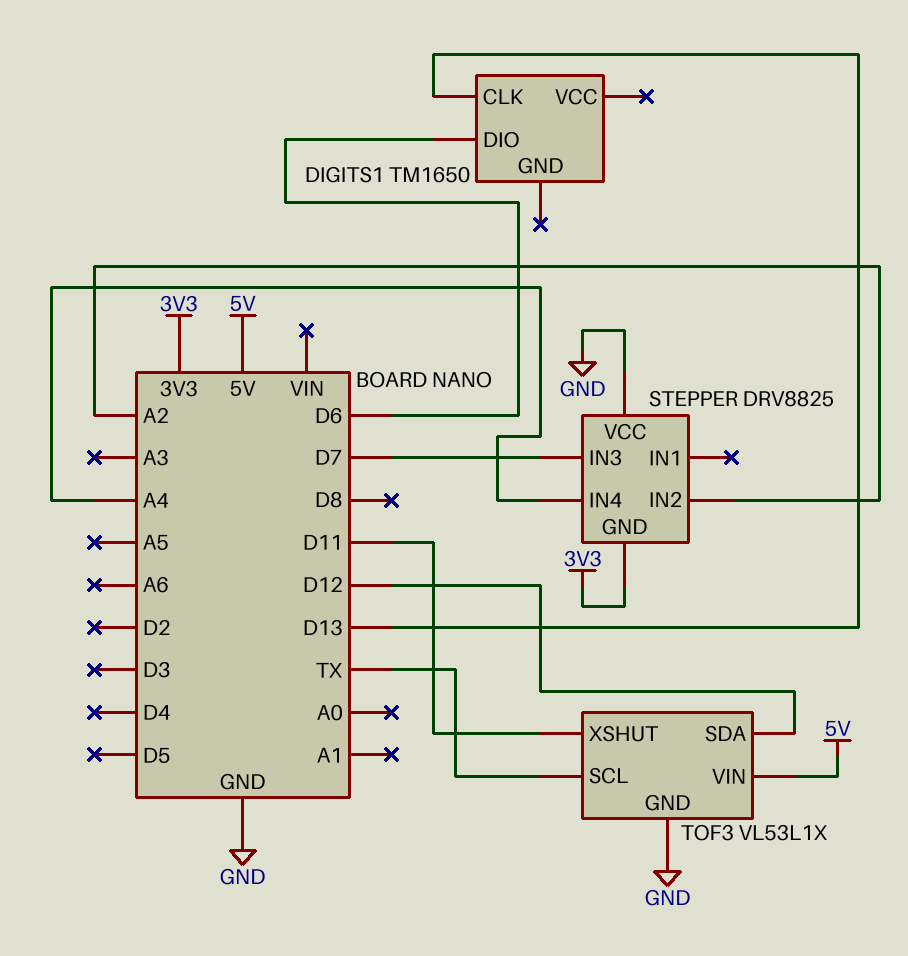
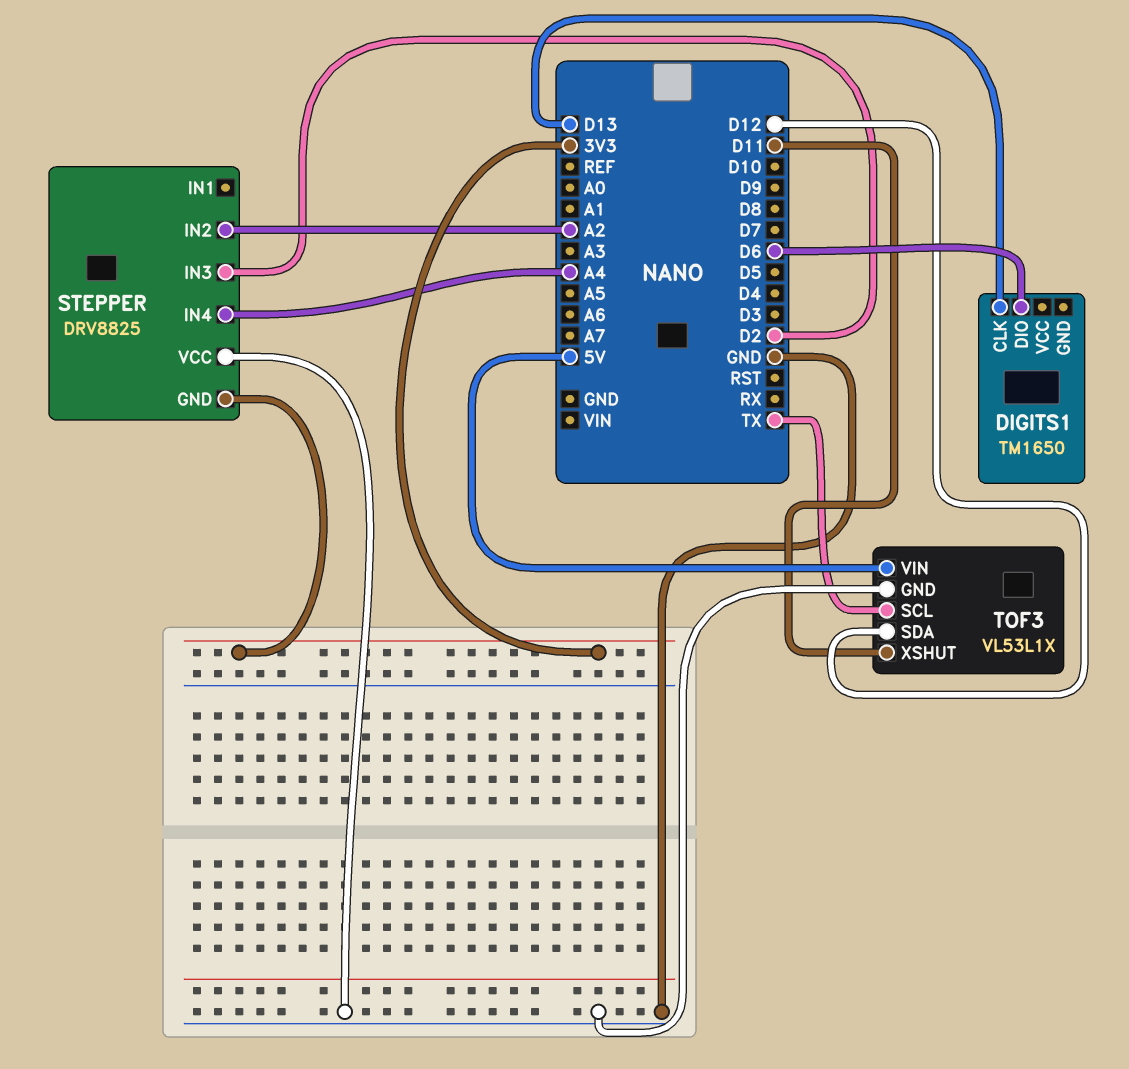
STEPPER pin IN3: D7 -> D2

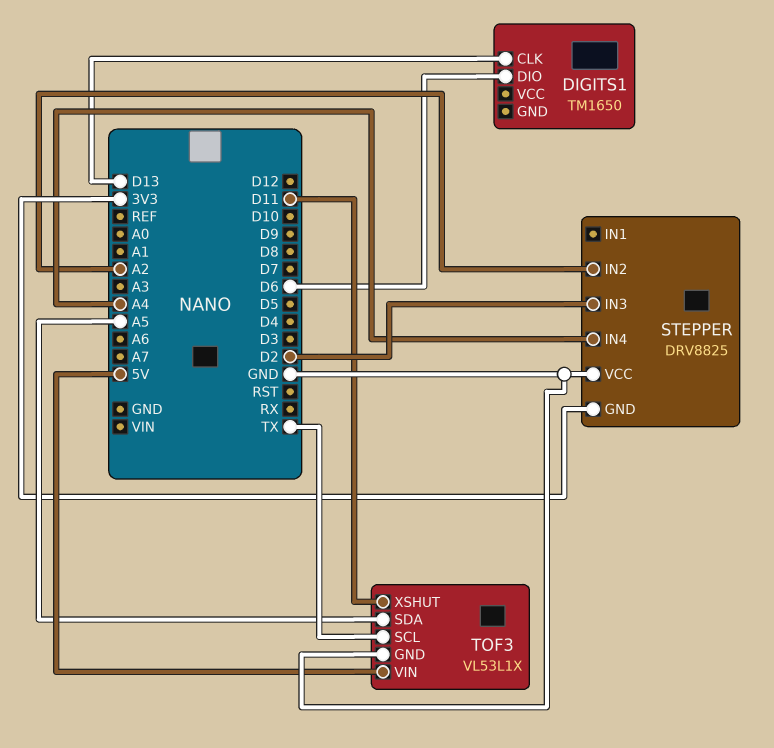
TOF3 pin SDA: D12 -> A5

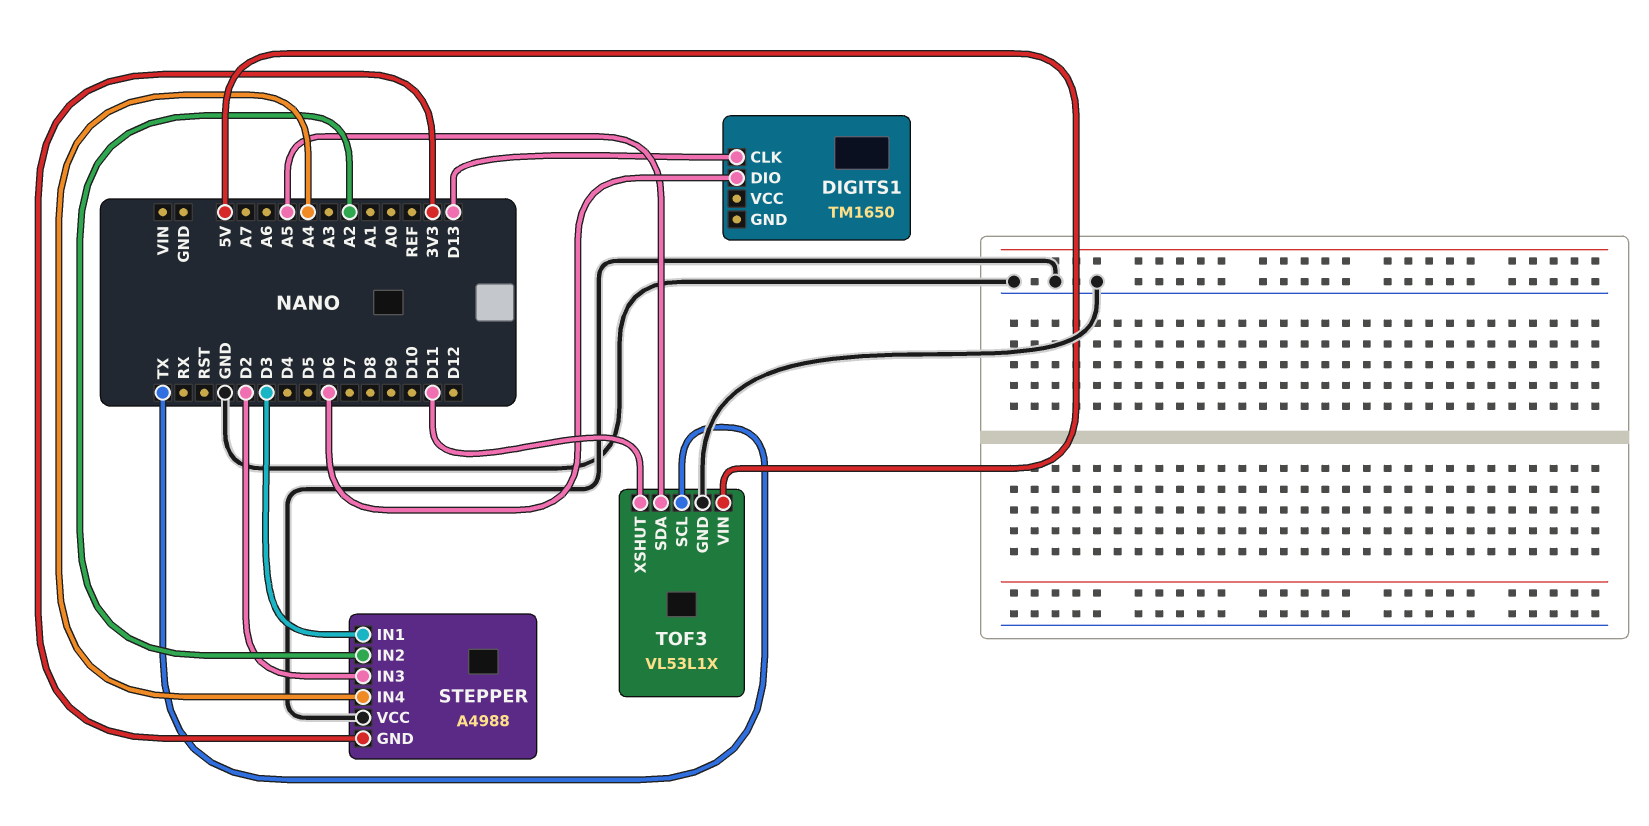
STEPPER: DRV8825 -> A4988
STEPPER pin IN1: none -> D3

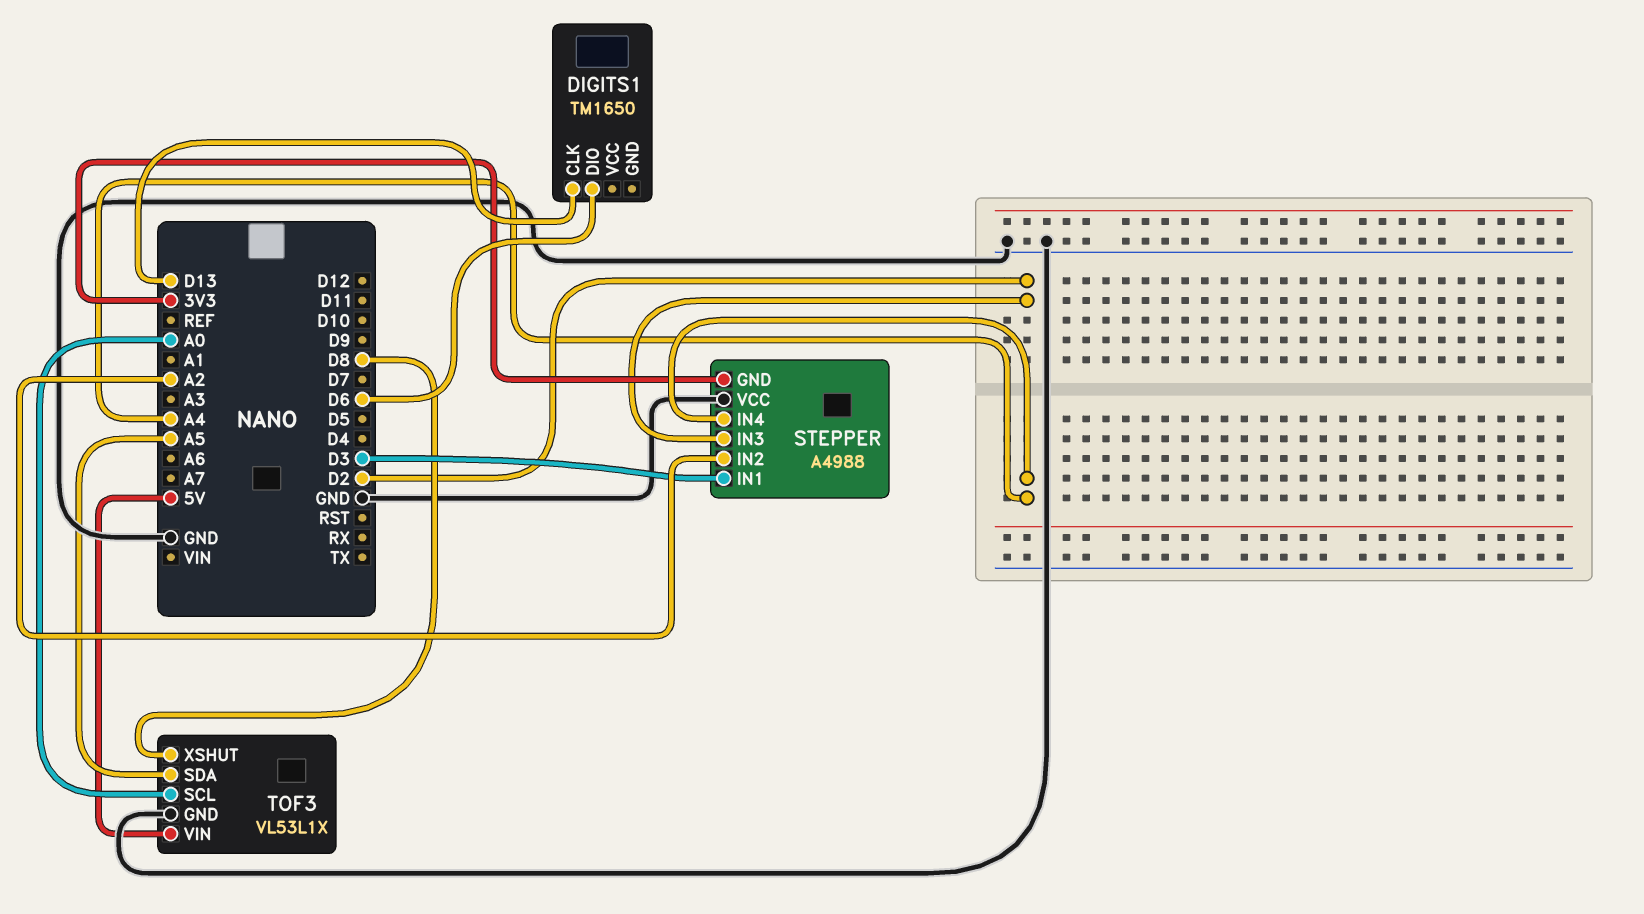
TOF3 pin SCL: TX -> A0
TOF3 pin XSHUT: D11 -> D8

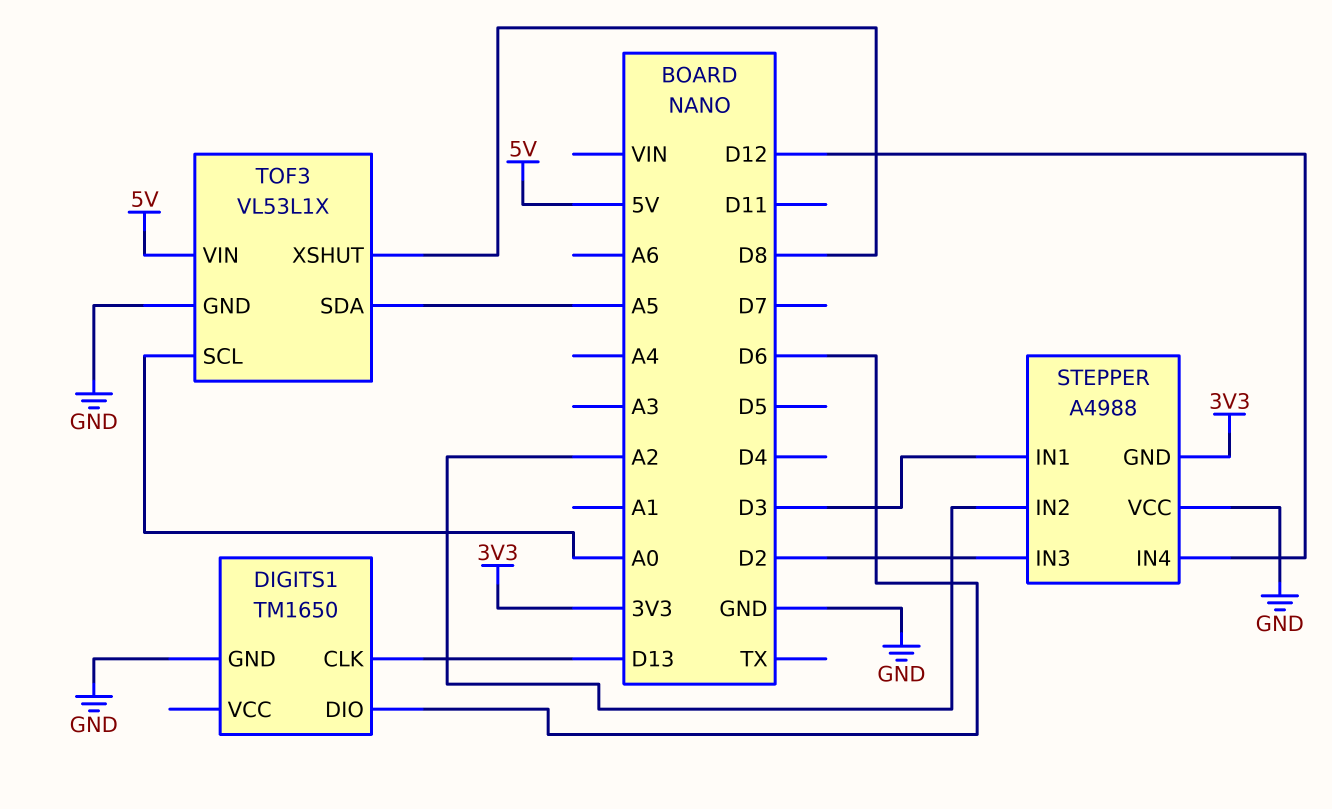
DIGITS1 pin GND: none -> GND
STEPPER pin IN4: A4 -> D12

